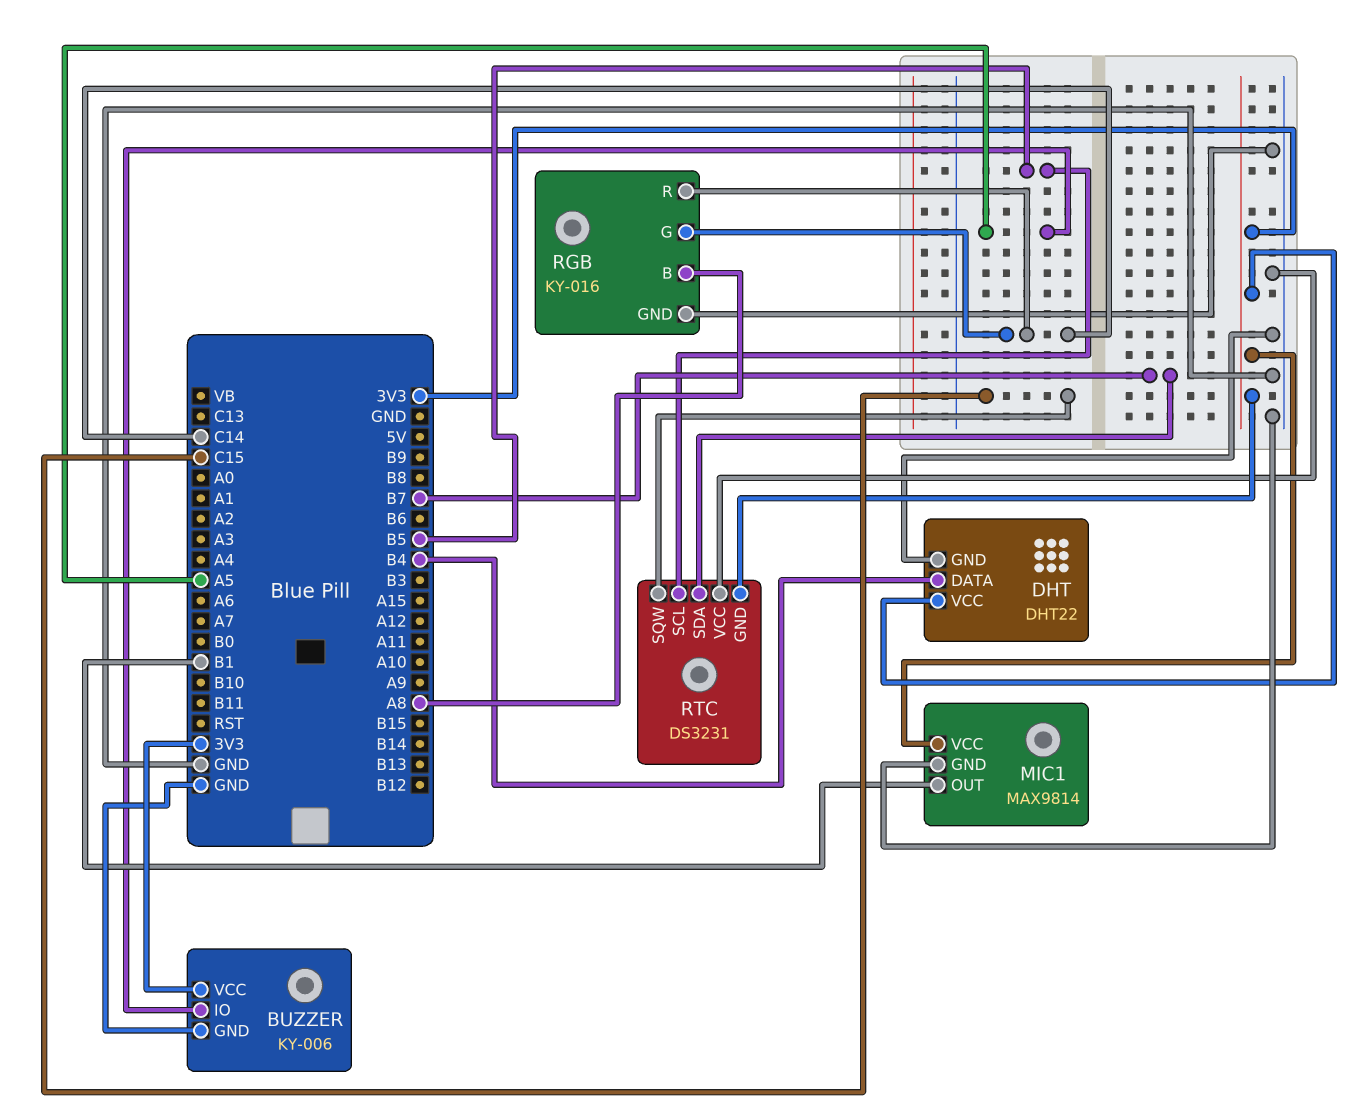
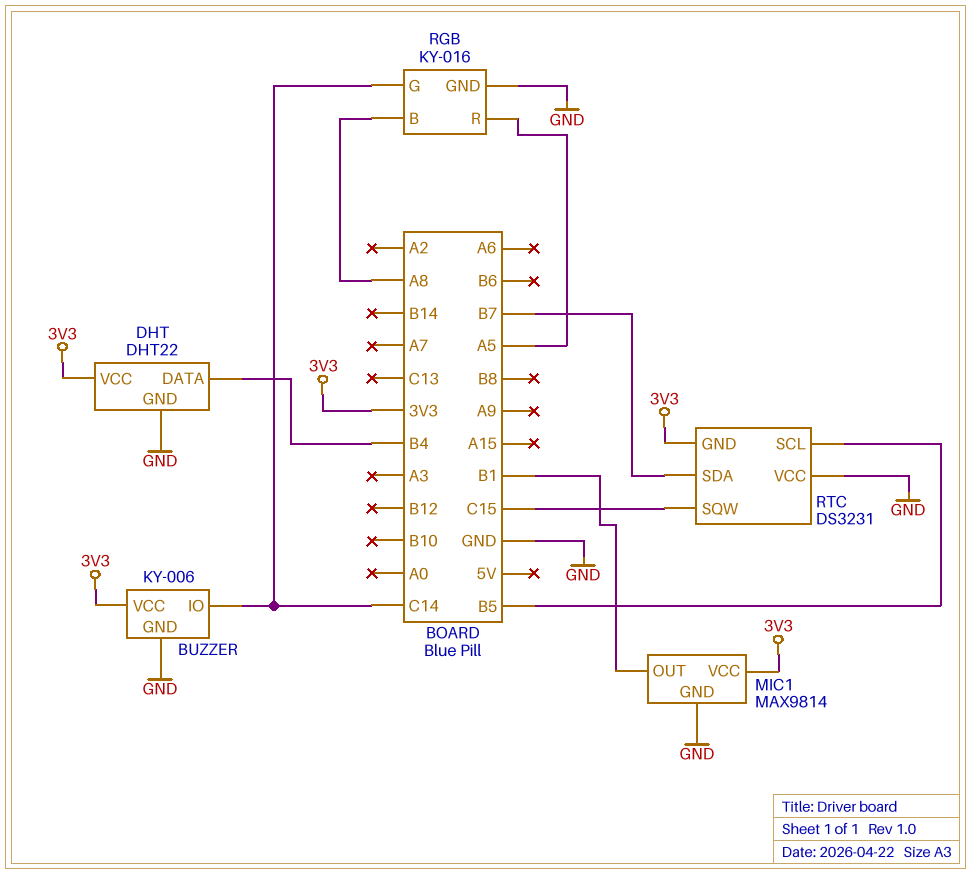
BUZZER pin IO: A5 -> C14
RGB pin R: C14 -> A5

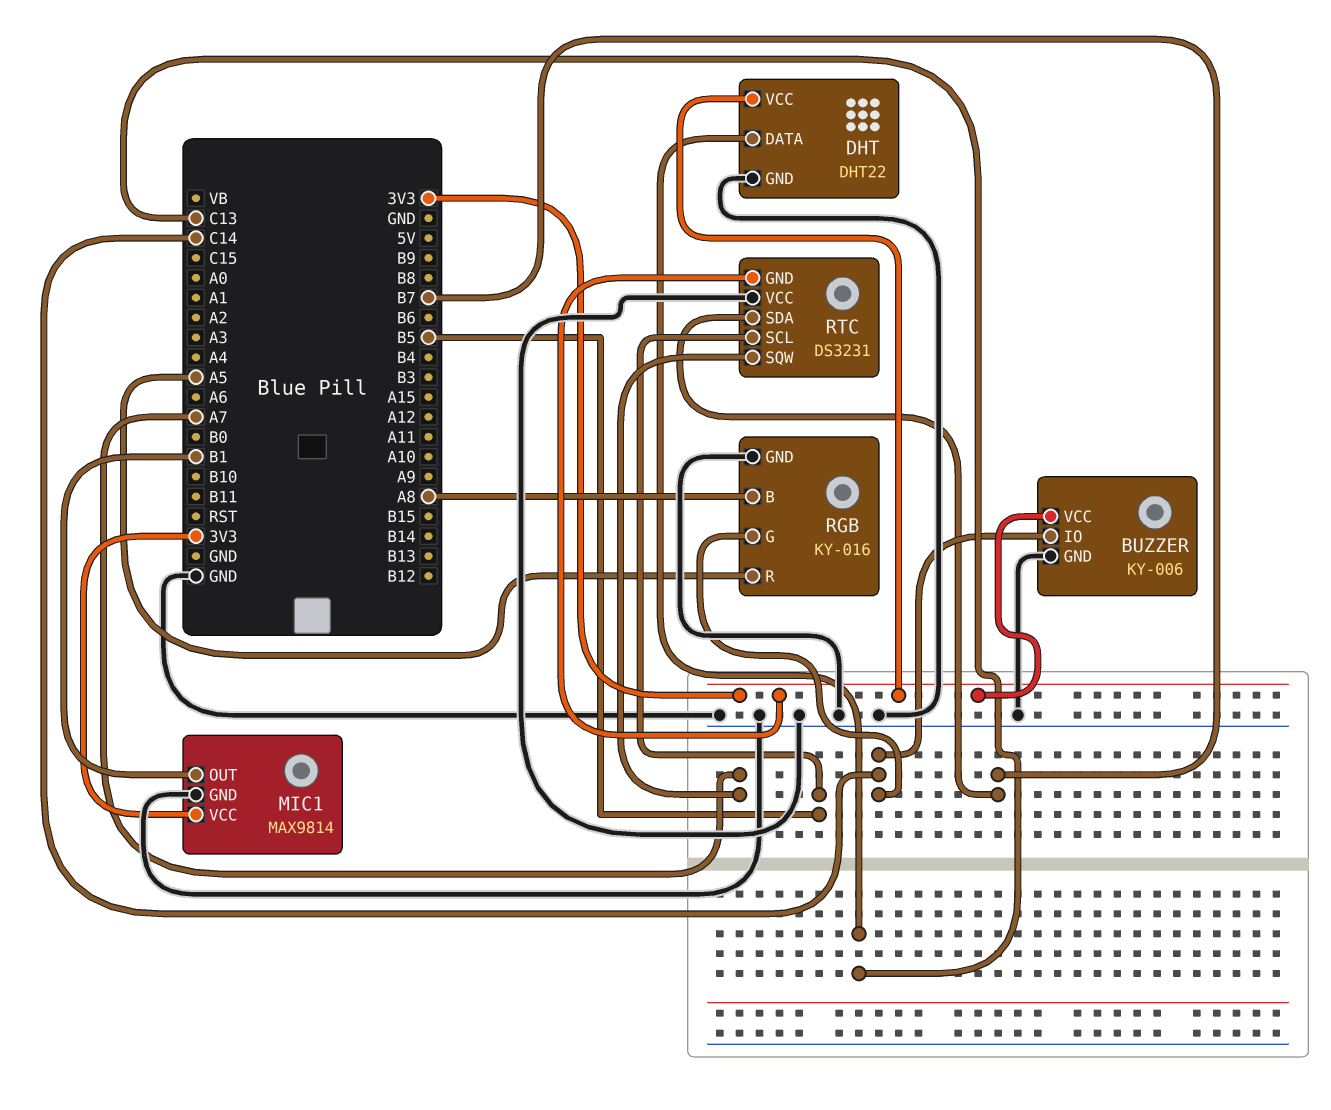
DHT pin DATA: B4 -> C13
RTC pin SQW: C15 -> A7

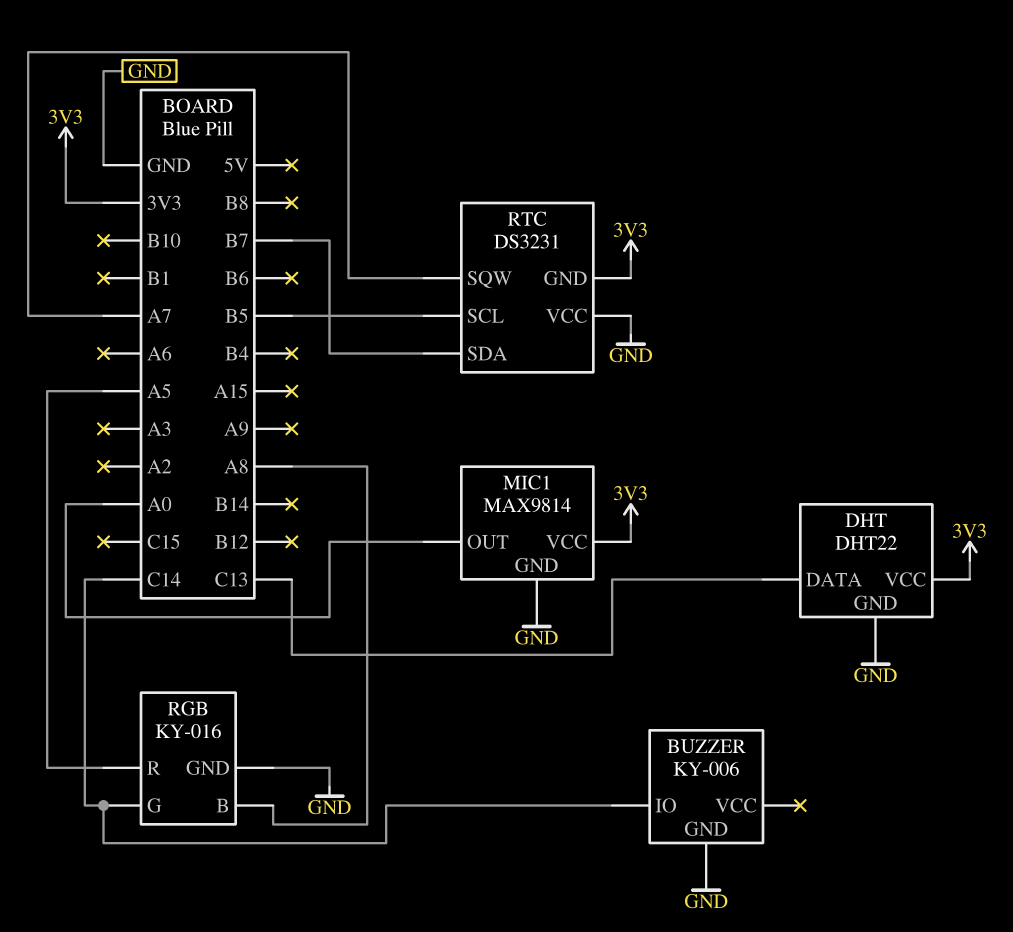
BUZZER pin VCC: 3V3 -> none
MIC1 pin OUT: B1 -> A0

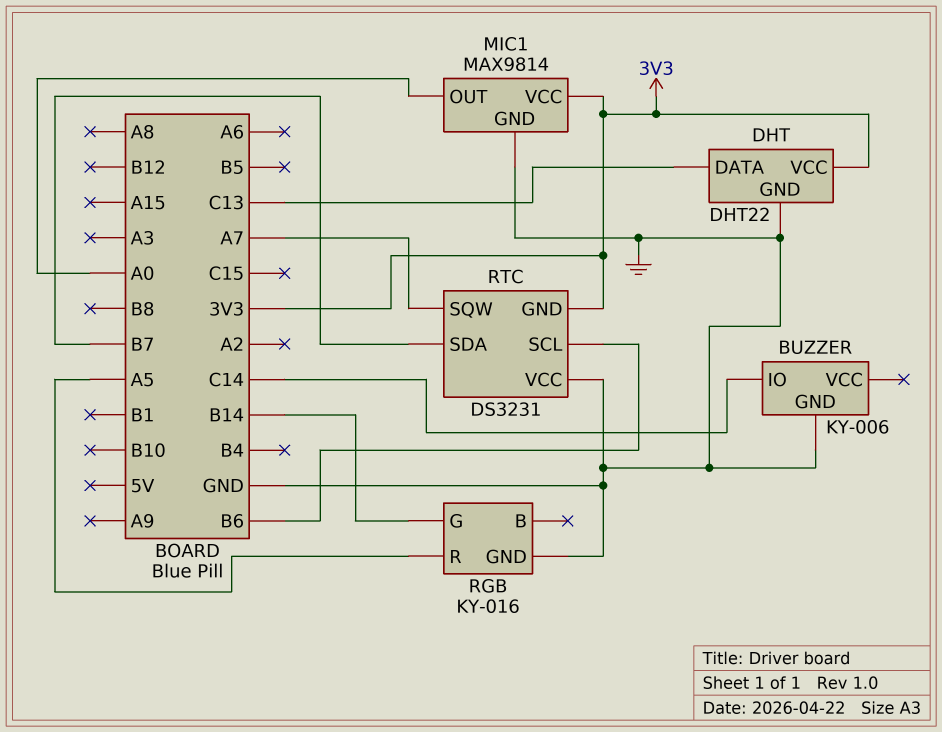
RGB pin B: A8 -> none
RGB pin G: C14 -> B14
RTC pin SCL: B5 -> B6

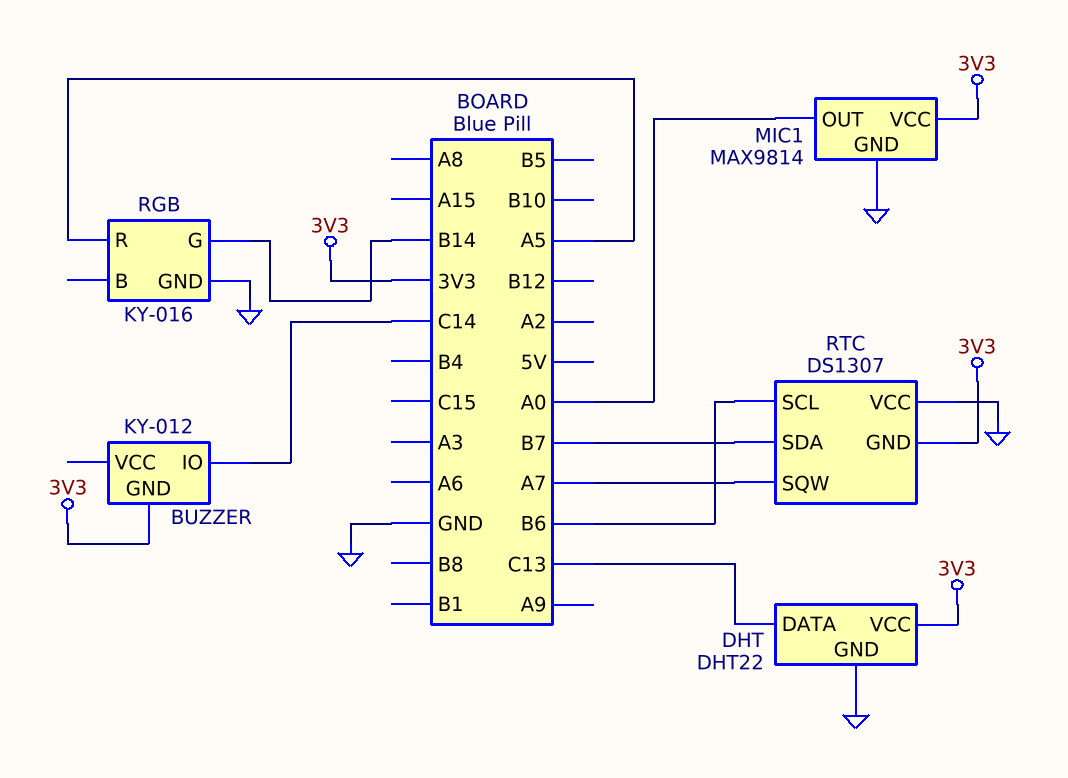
BUZZER: KY-006 -> KY-012
BUZZER pin GND: GND -> 3V3
RTC: DS3231 -> DS1307

